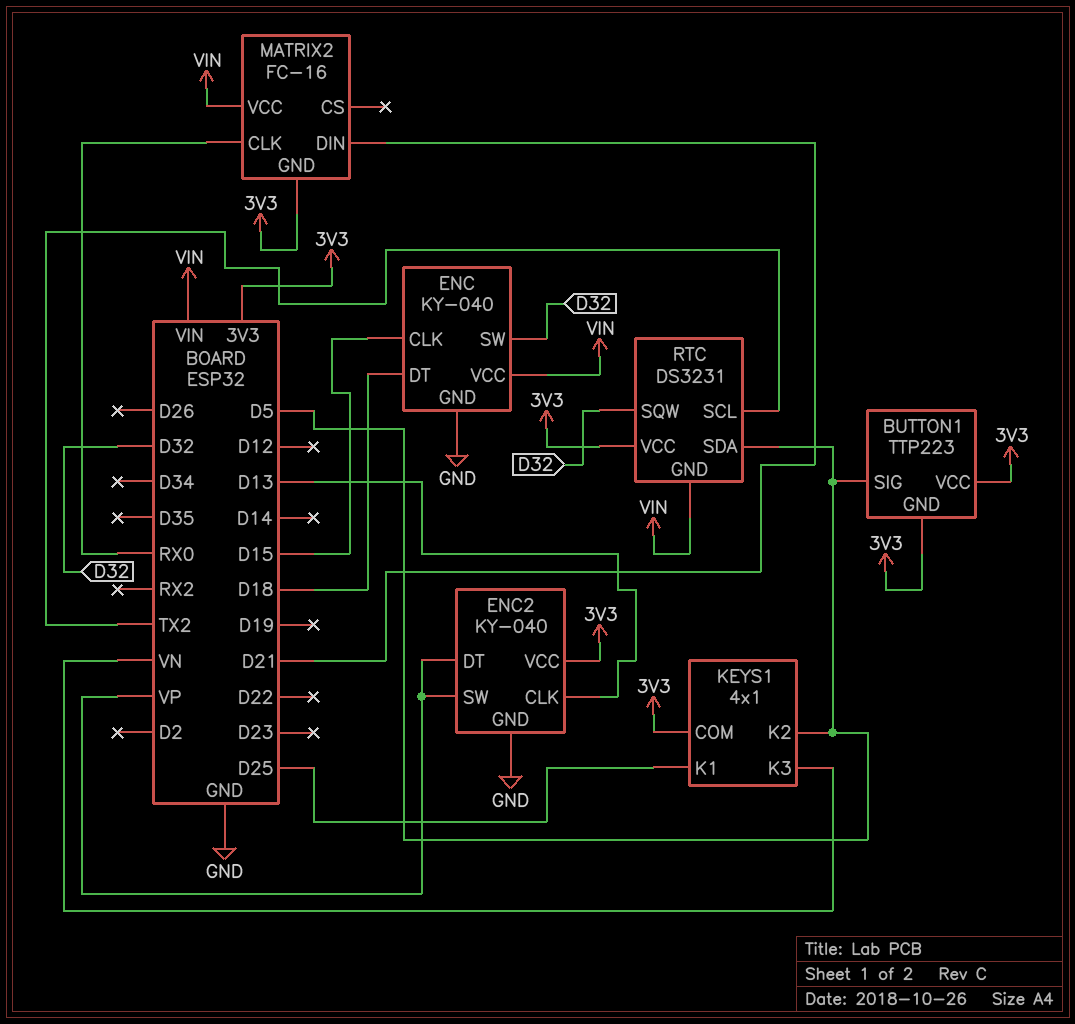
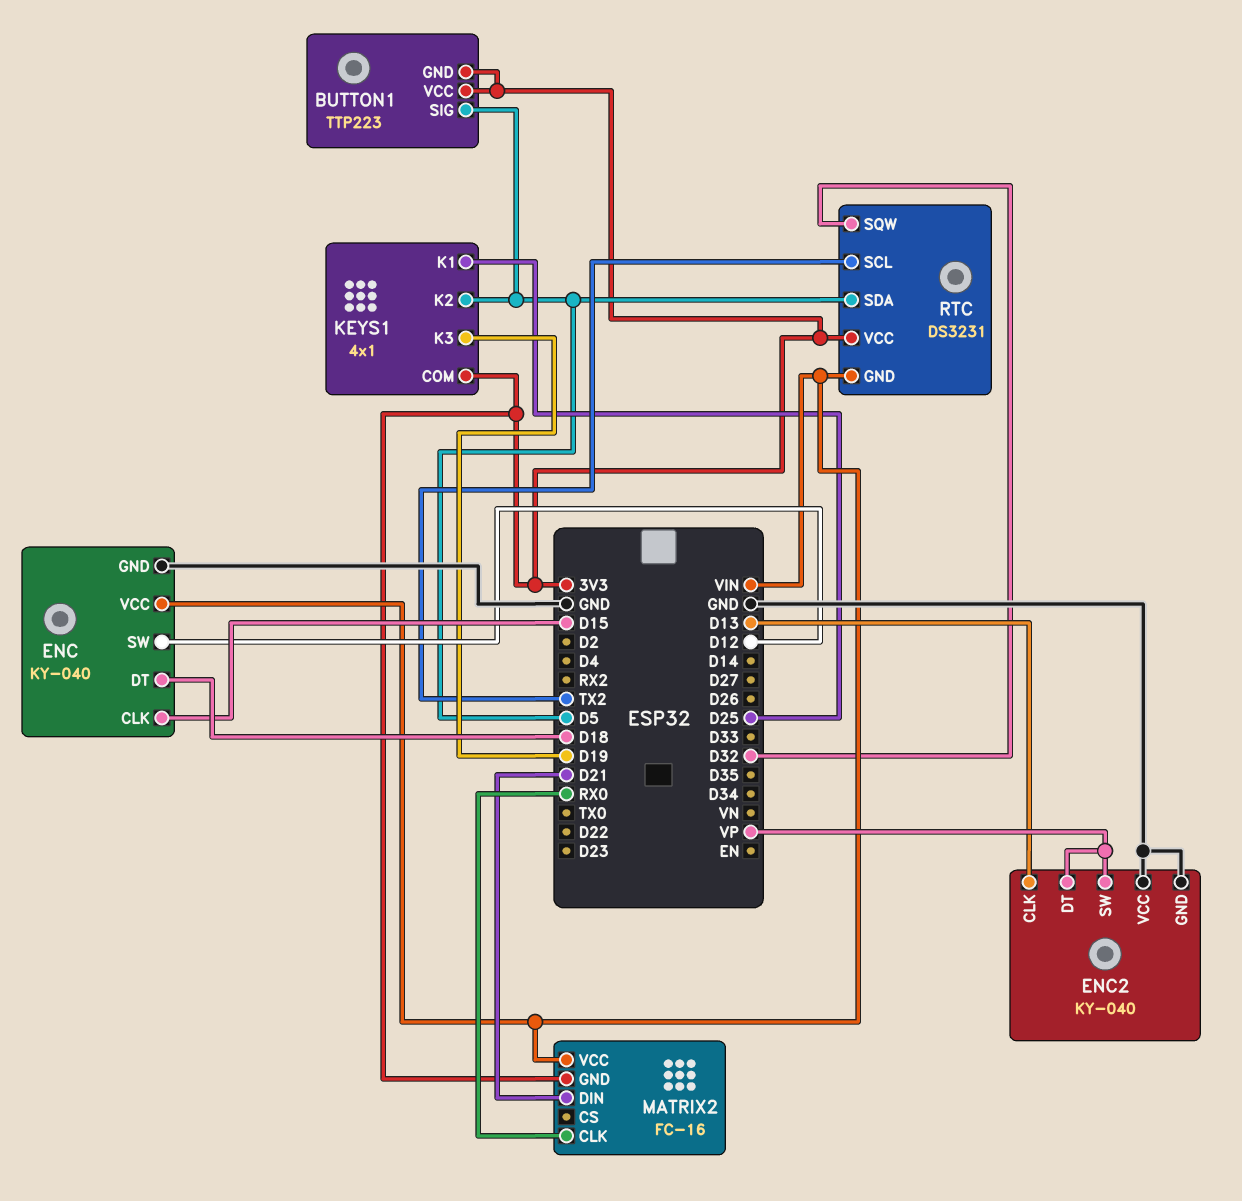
ENC pin SW: D32 -> D12
ENC2 pin VCC: 3V3 -> GND
KEYS1 pin K3: VN -> D19

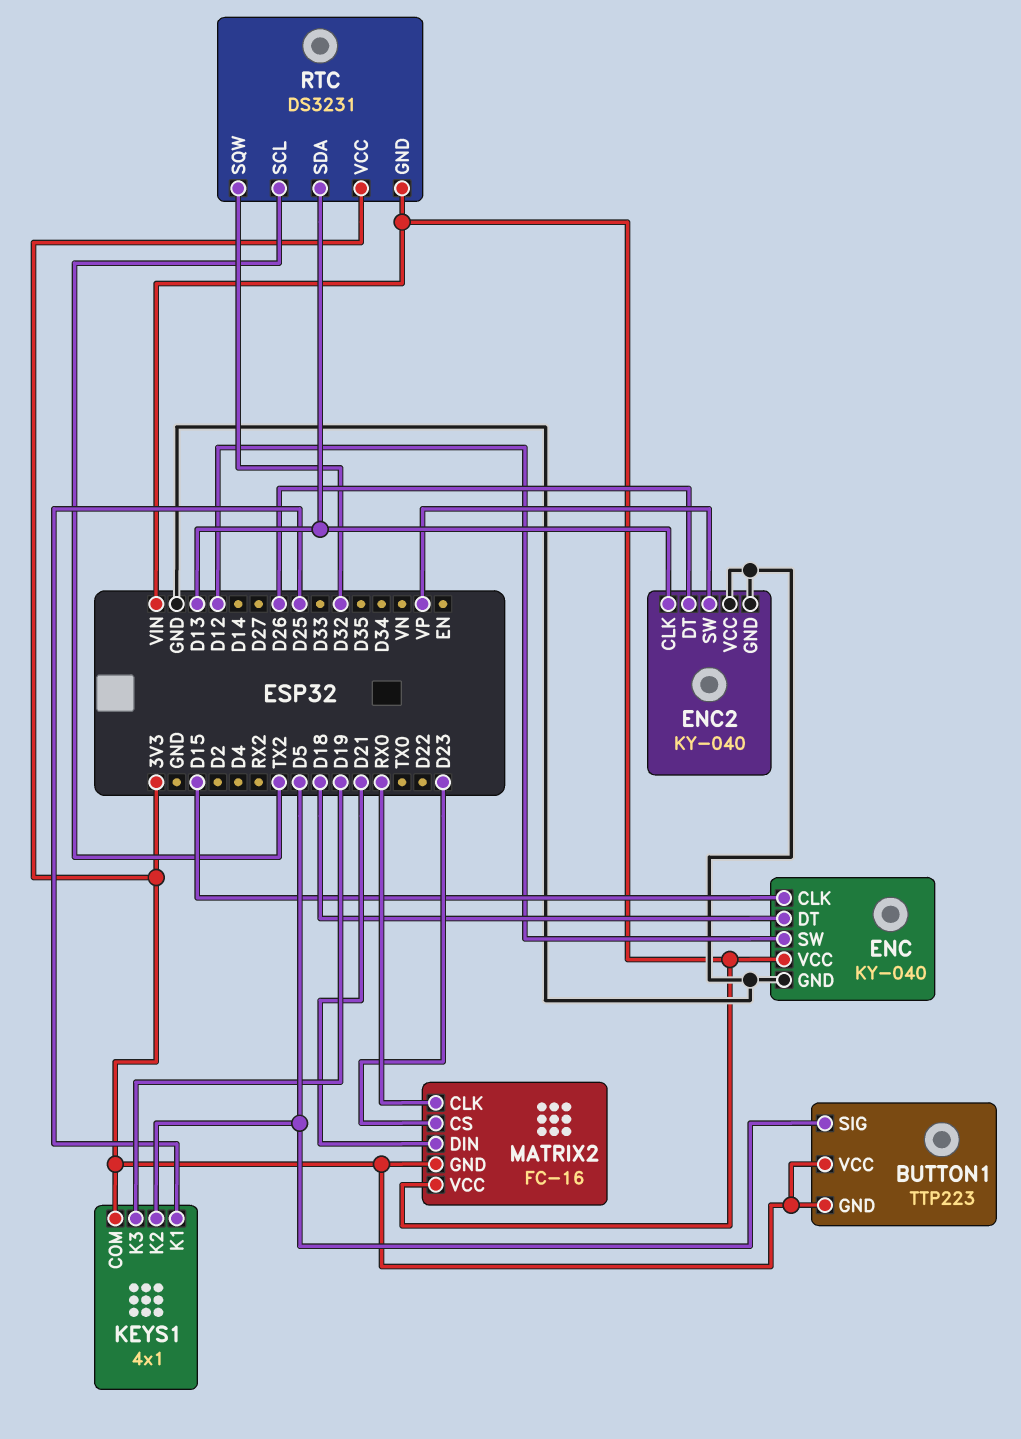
ENC2 pin DT: VP -> D26
MATRIX2 pin CS: none -> D23
RTC pin SDA: D5 -> D13

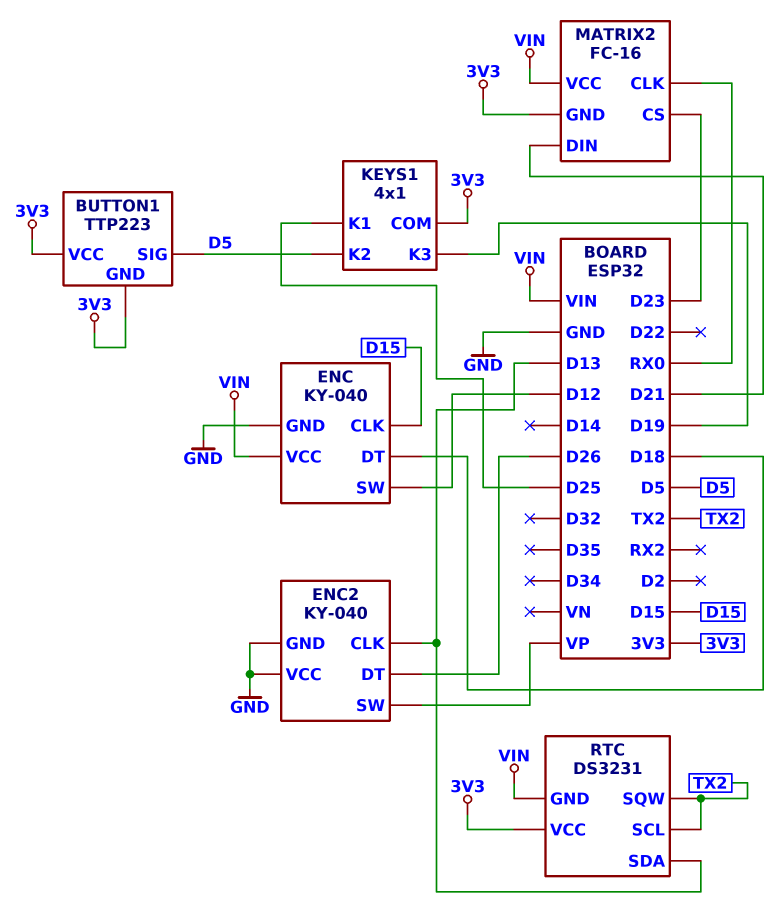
RTC pin SQW: D32 -> TX2

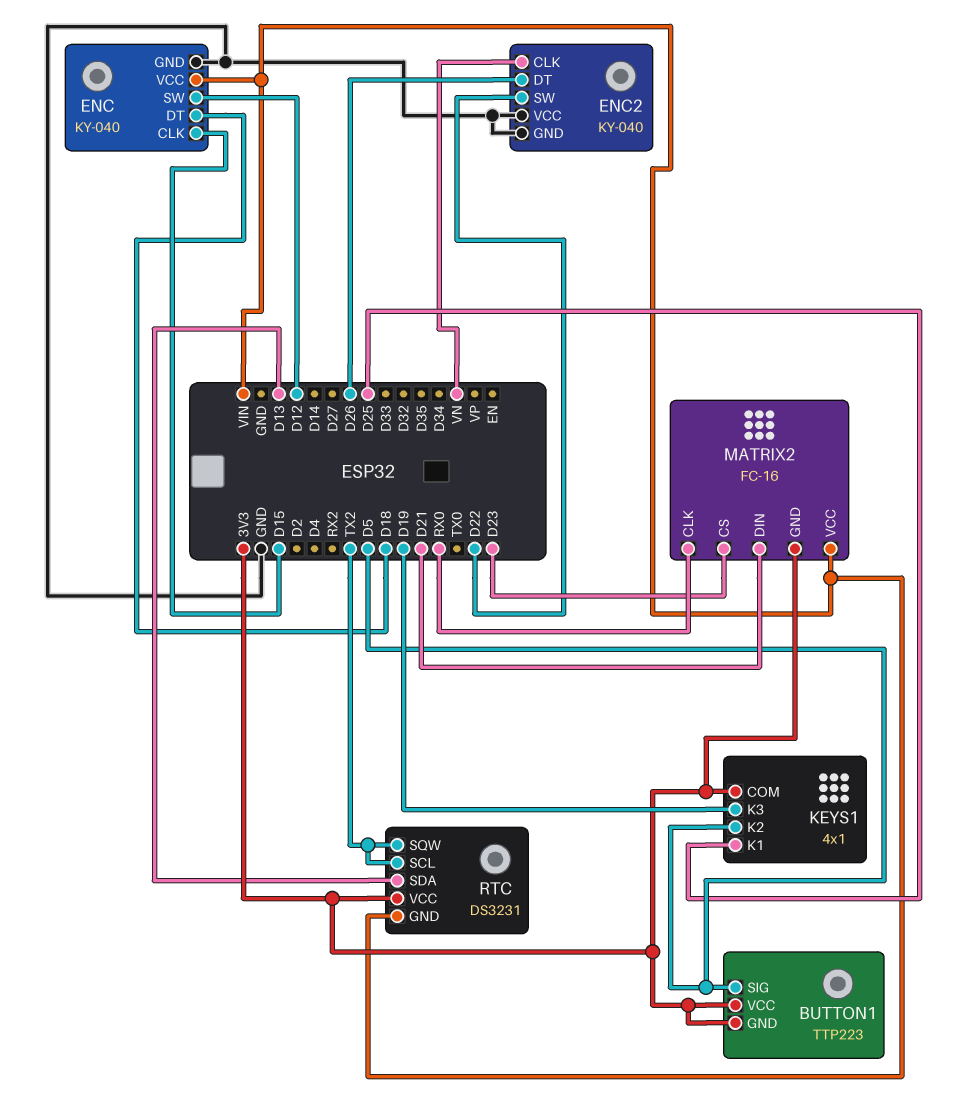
ENC2 pin CLK: D13 -> VN
ENC2 pin SW: VP -> D22

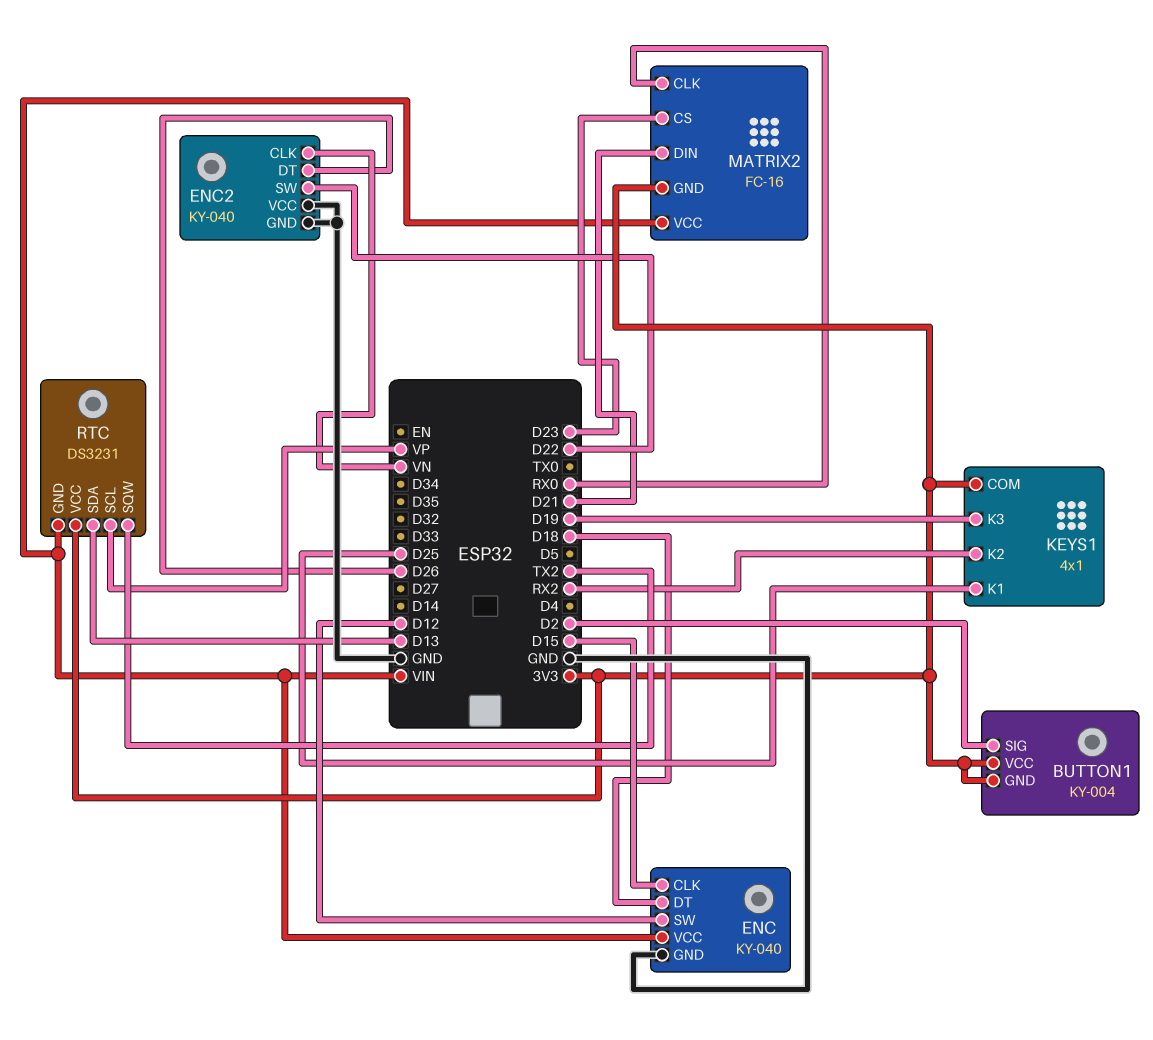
BUTTON1: TTP223 -> KY-004
BUTTON1 pin SIG: D5 -> D2
KEYS1 pin K2: D5 -> RX2
RTC pin SCL: TX2 -> VP

